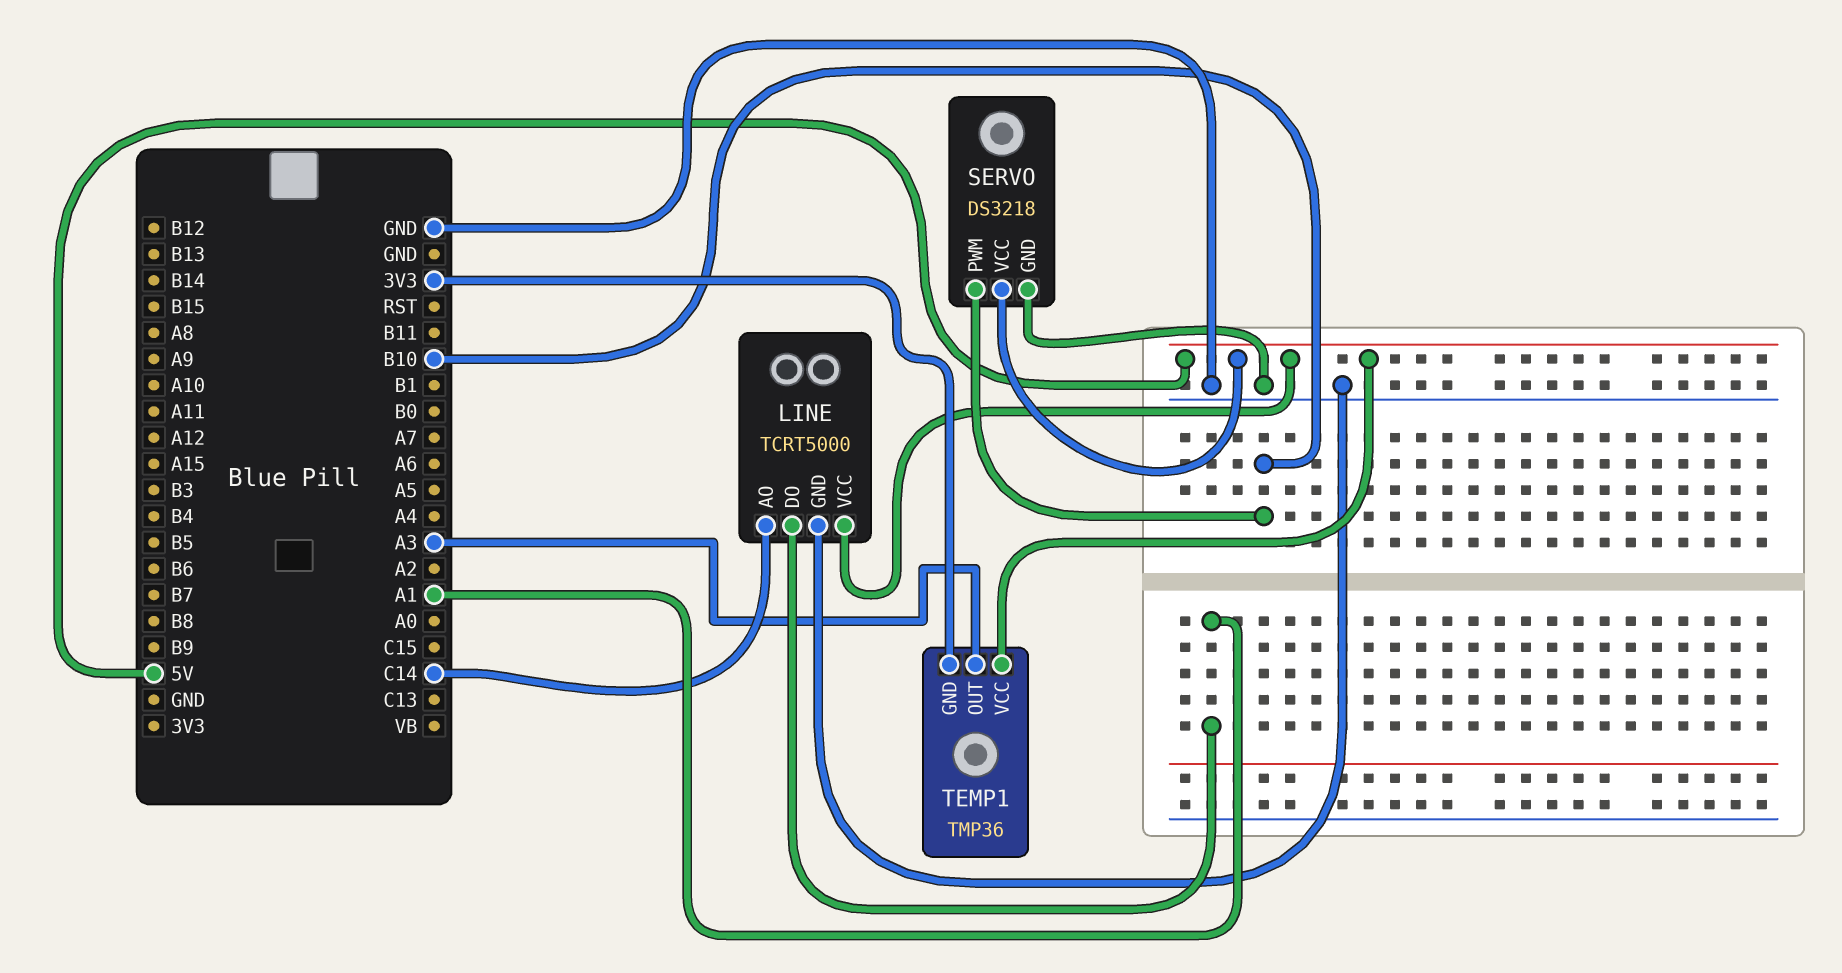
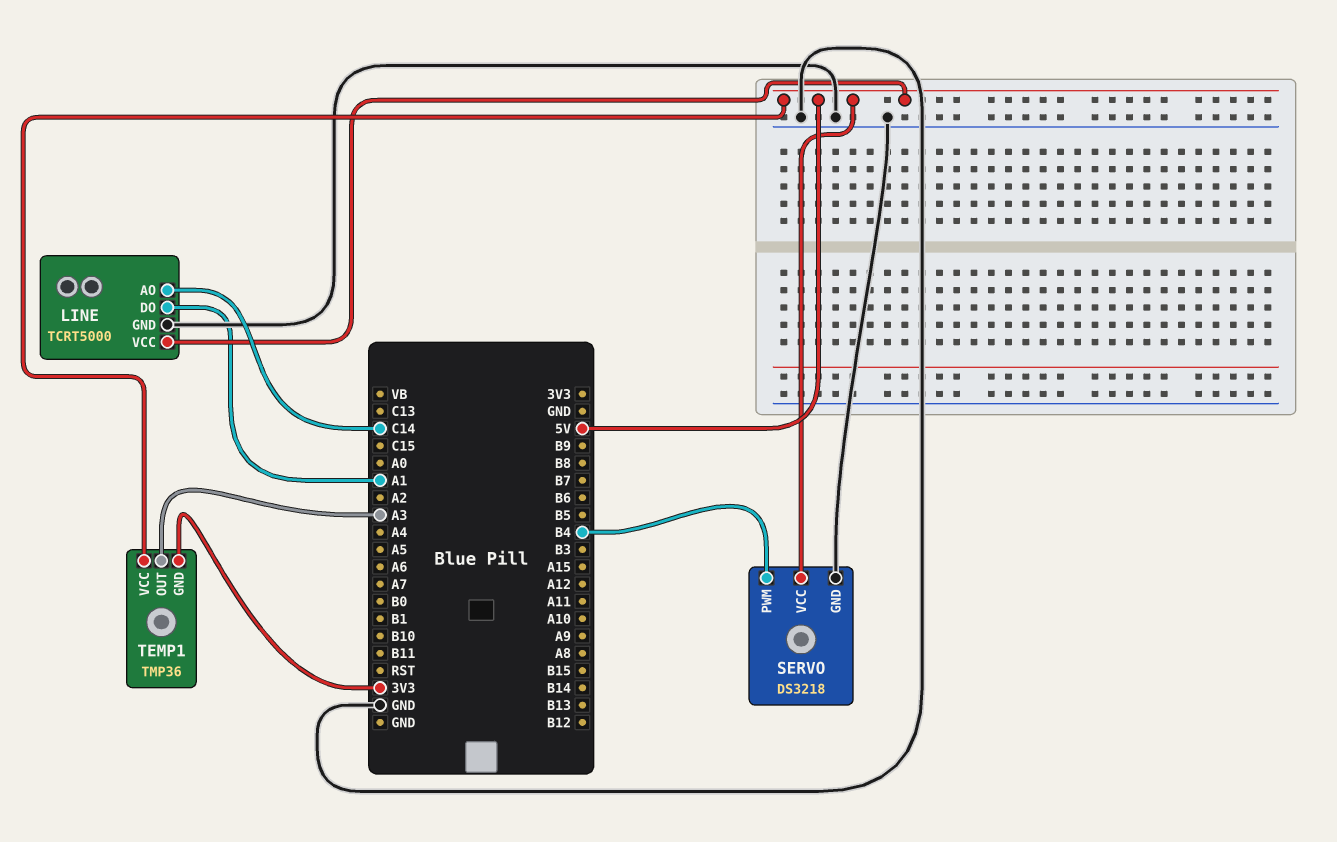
SERVO pin PWM: B10 -> B4

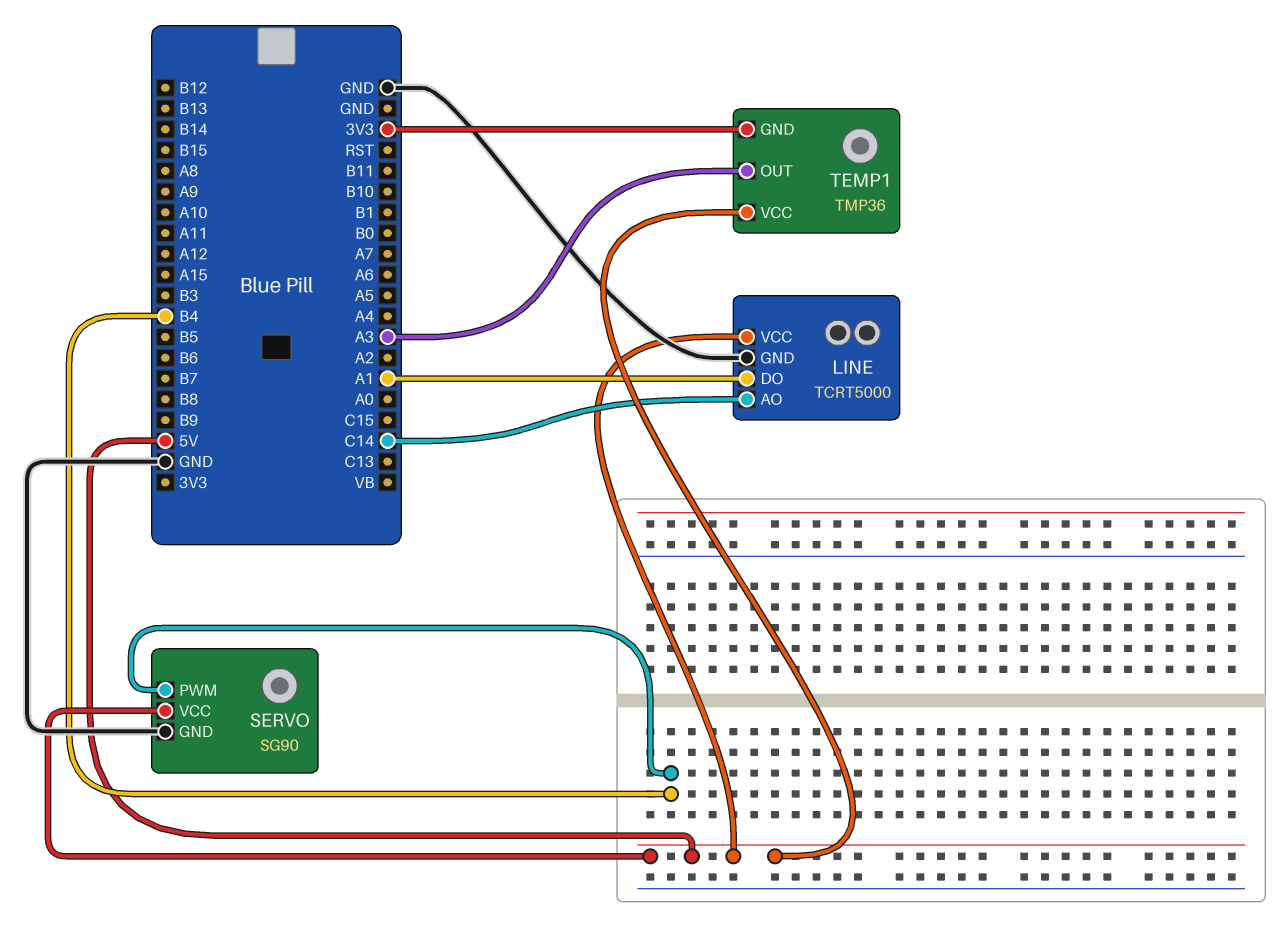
SERVO: DS3218 -> SG90

